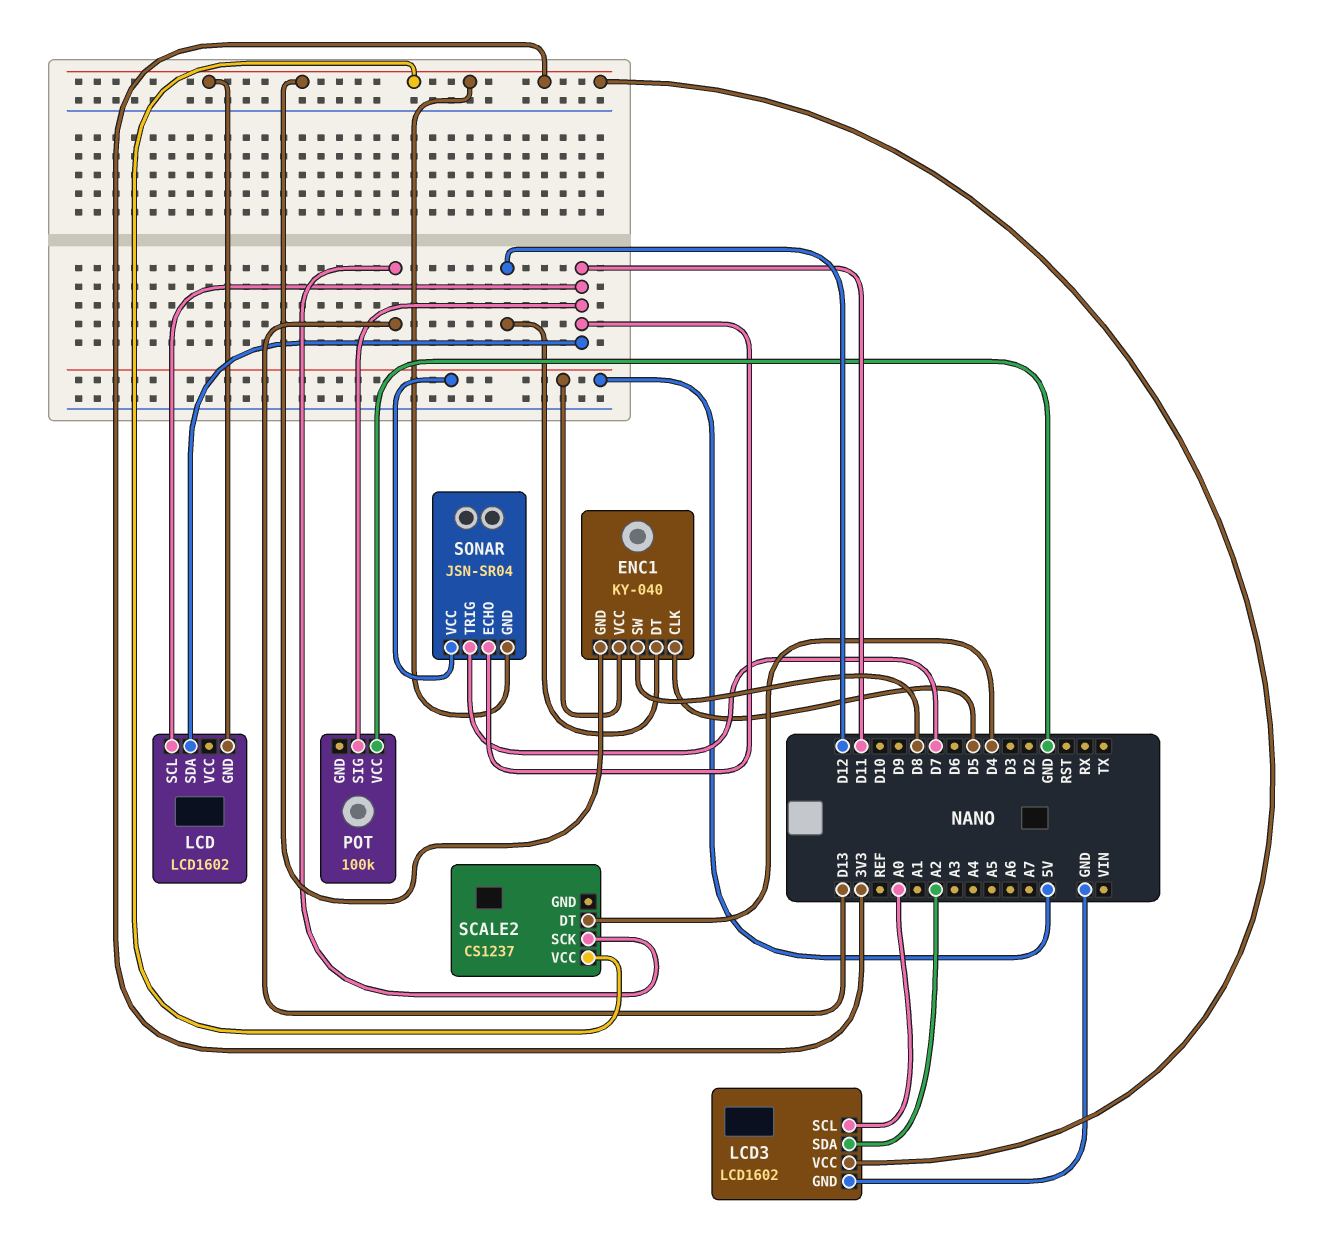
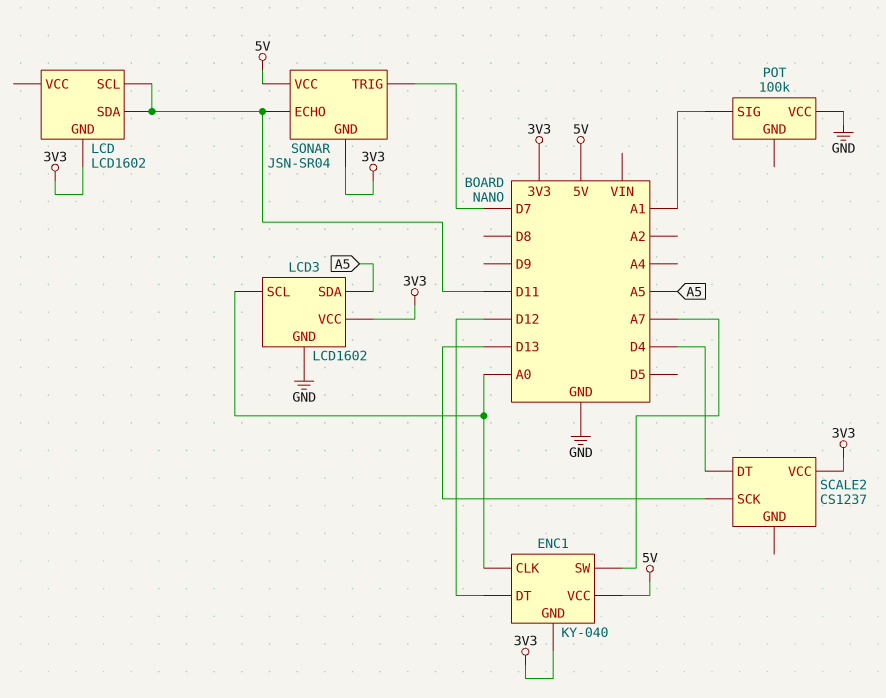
ENC1 pin CLK: D5 -> A0
ENC1 pin SW: D8 -> A7
LCD3 pin SDA: A2 -> A5
POT pin SIG: D11 -> A1

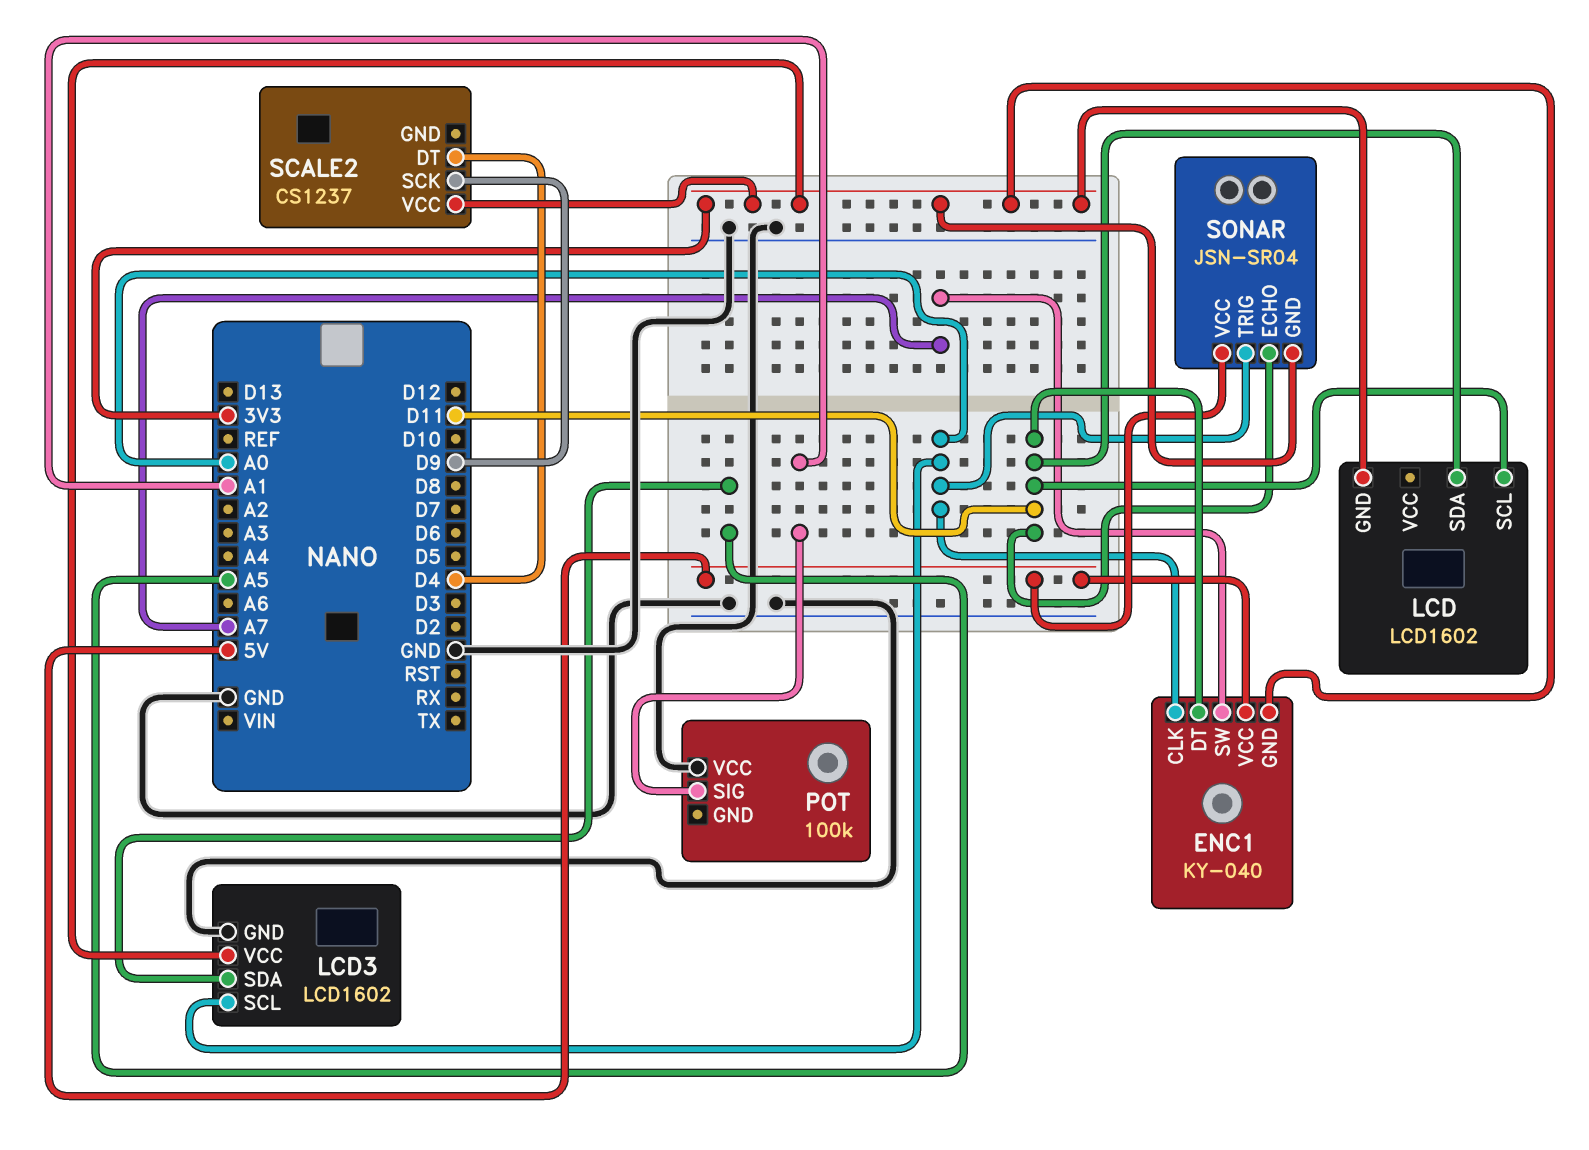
ENC1 pin DT: D12 -> D11
SCALE2 pin SCK: D13 -> D9
SONAR pin TRIG: D7 -> A0

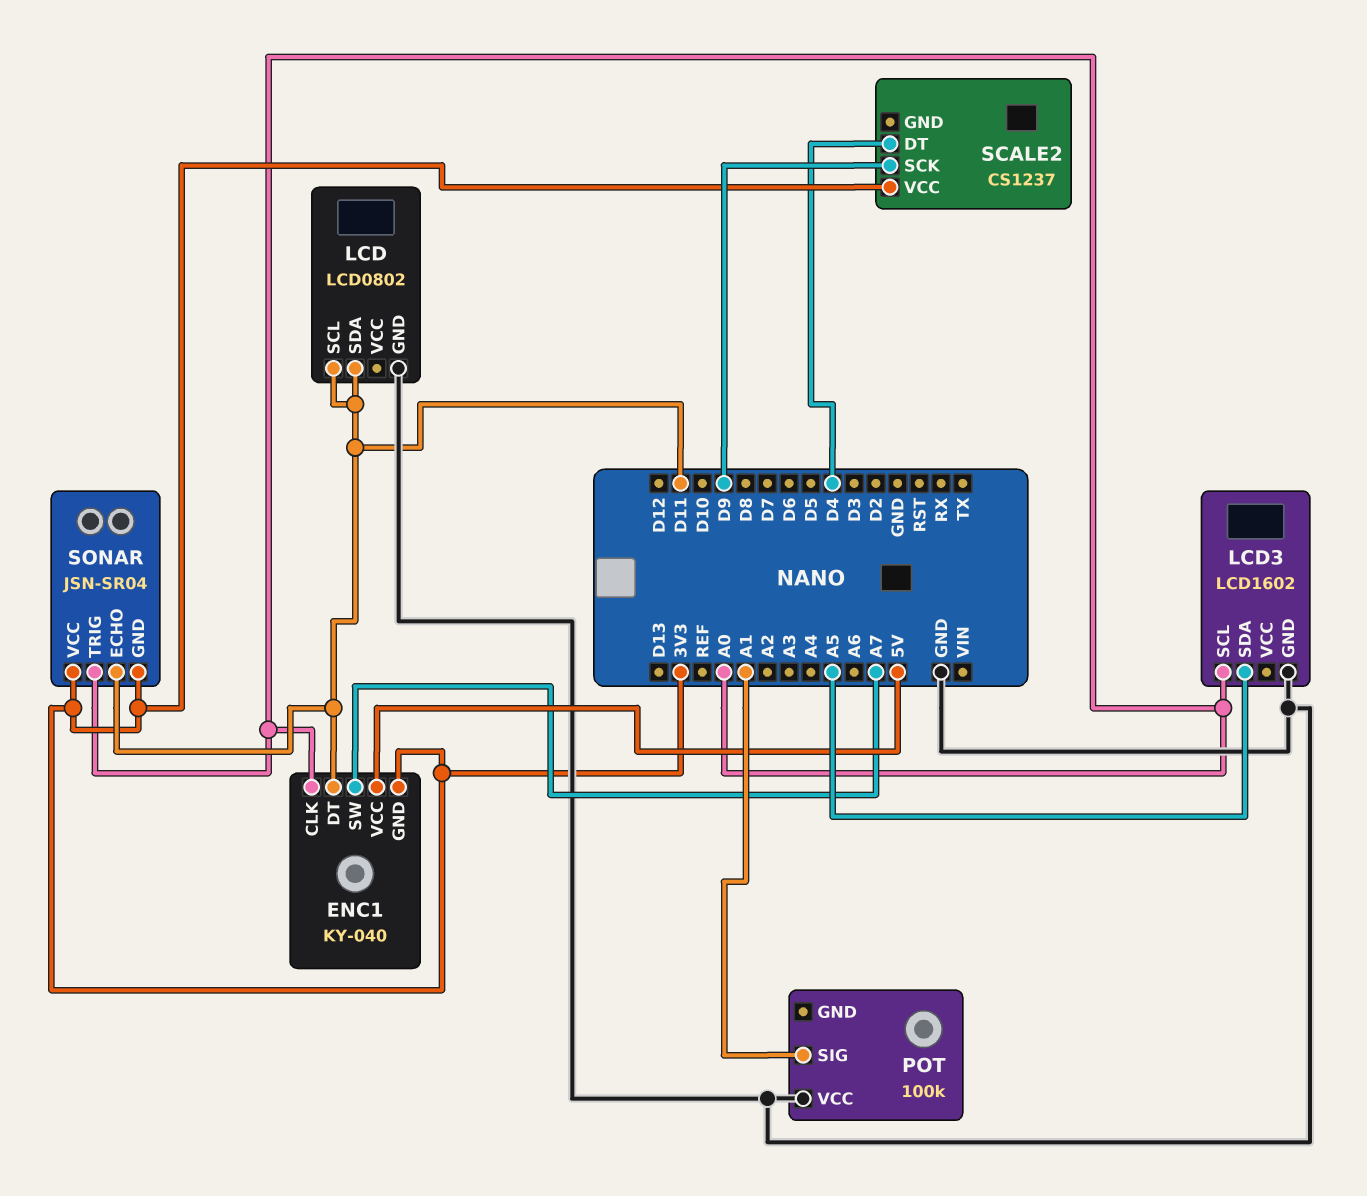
LCD: LCD1602 -> LCD0802
LCD pin GND: 3V3 -> GND
LCD3 pin VCC: 3V3 -> none
SONAR pin VCC: 5V -> 3V3

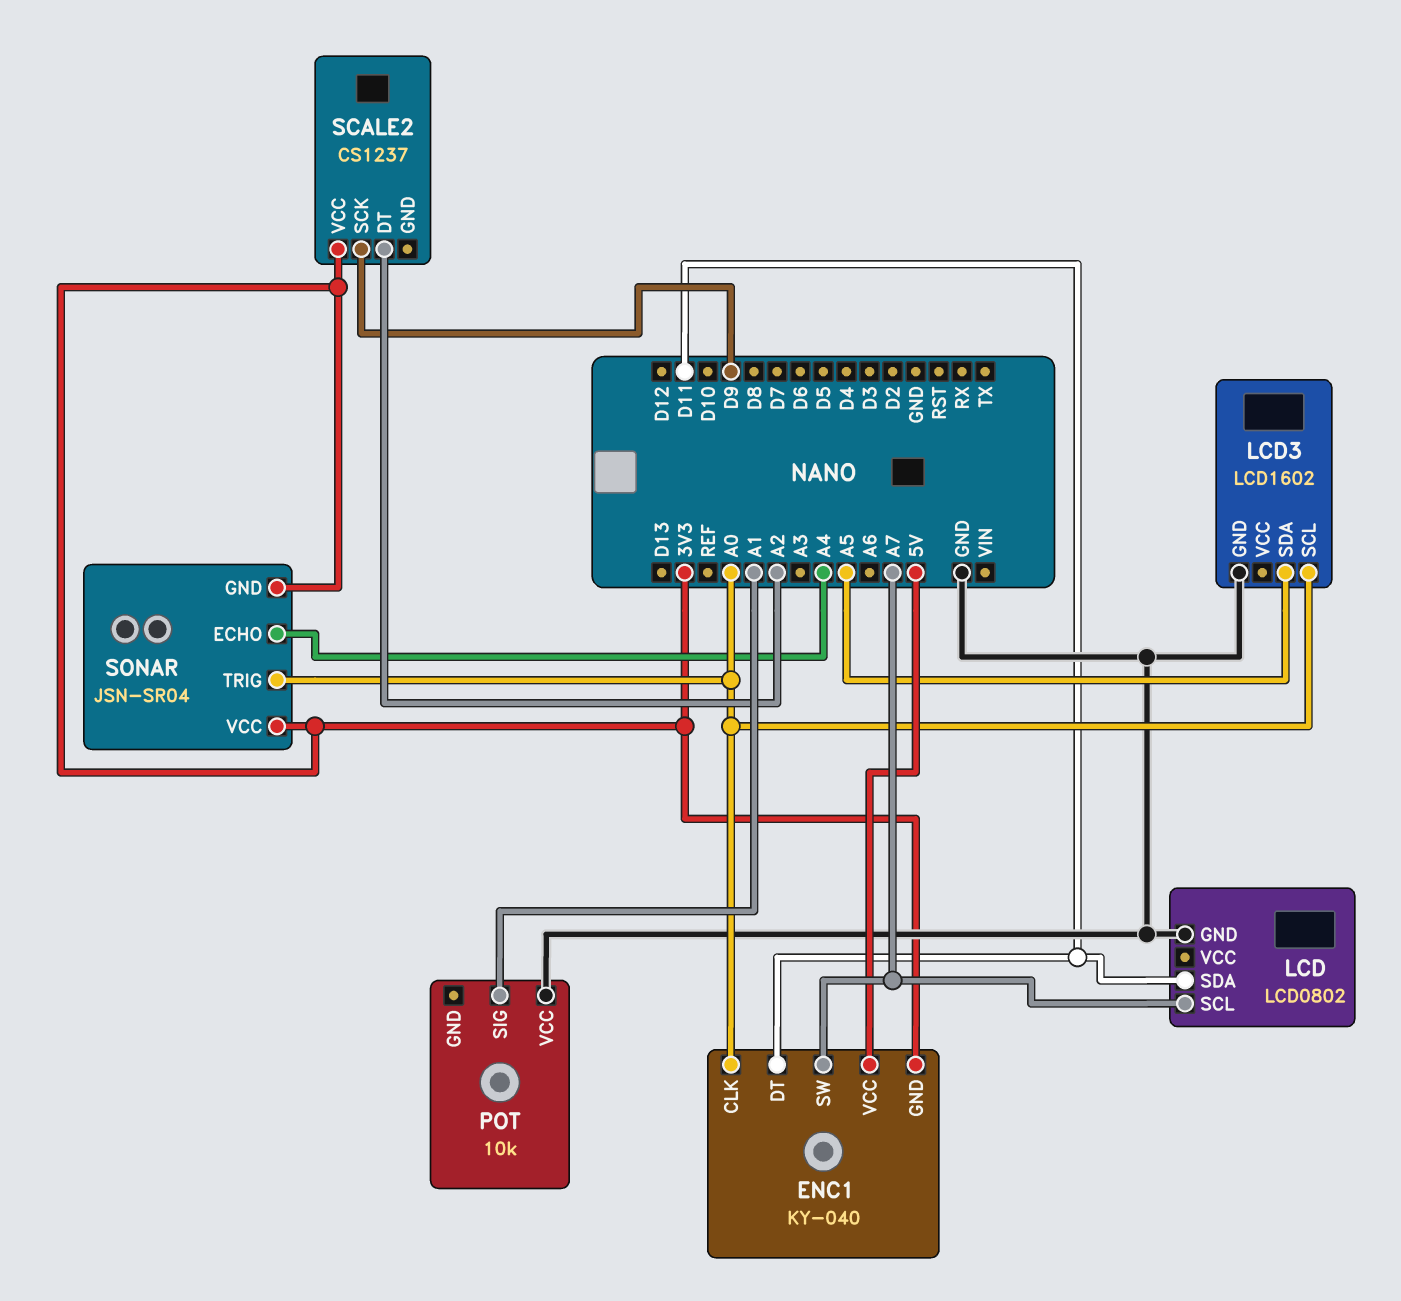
LCD pin SCL: D11 -> A7
POT: 100k -> 10k
SCALE2 pin DT: D4 -> A2
SONAR pin ECHO: D11 -> A4

